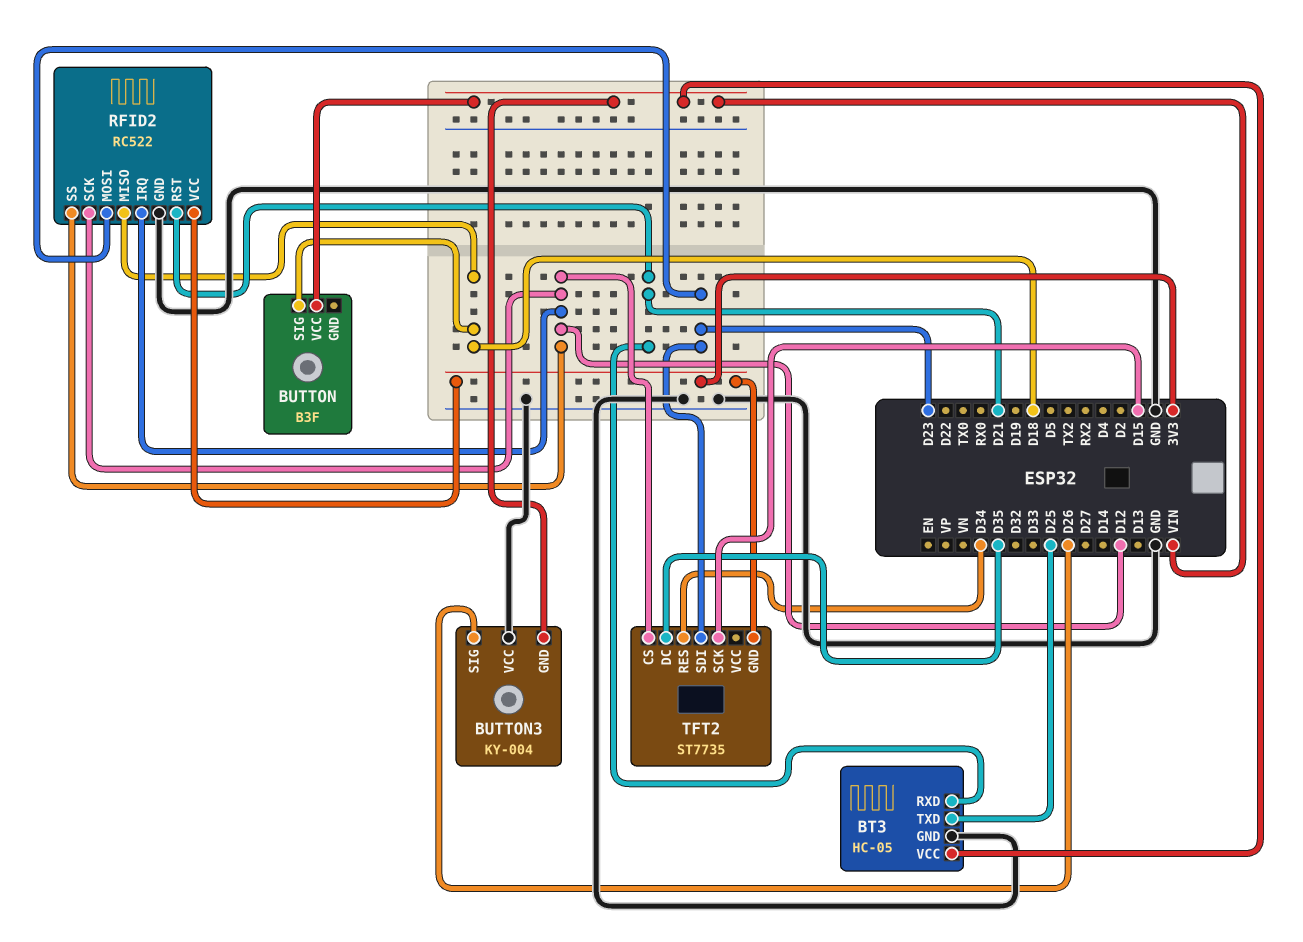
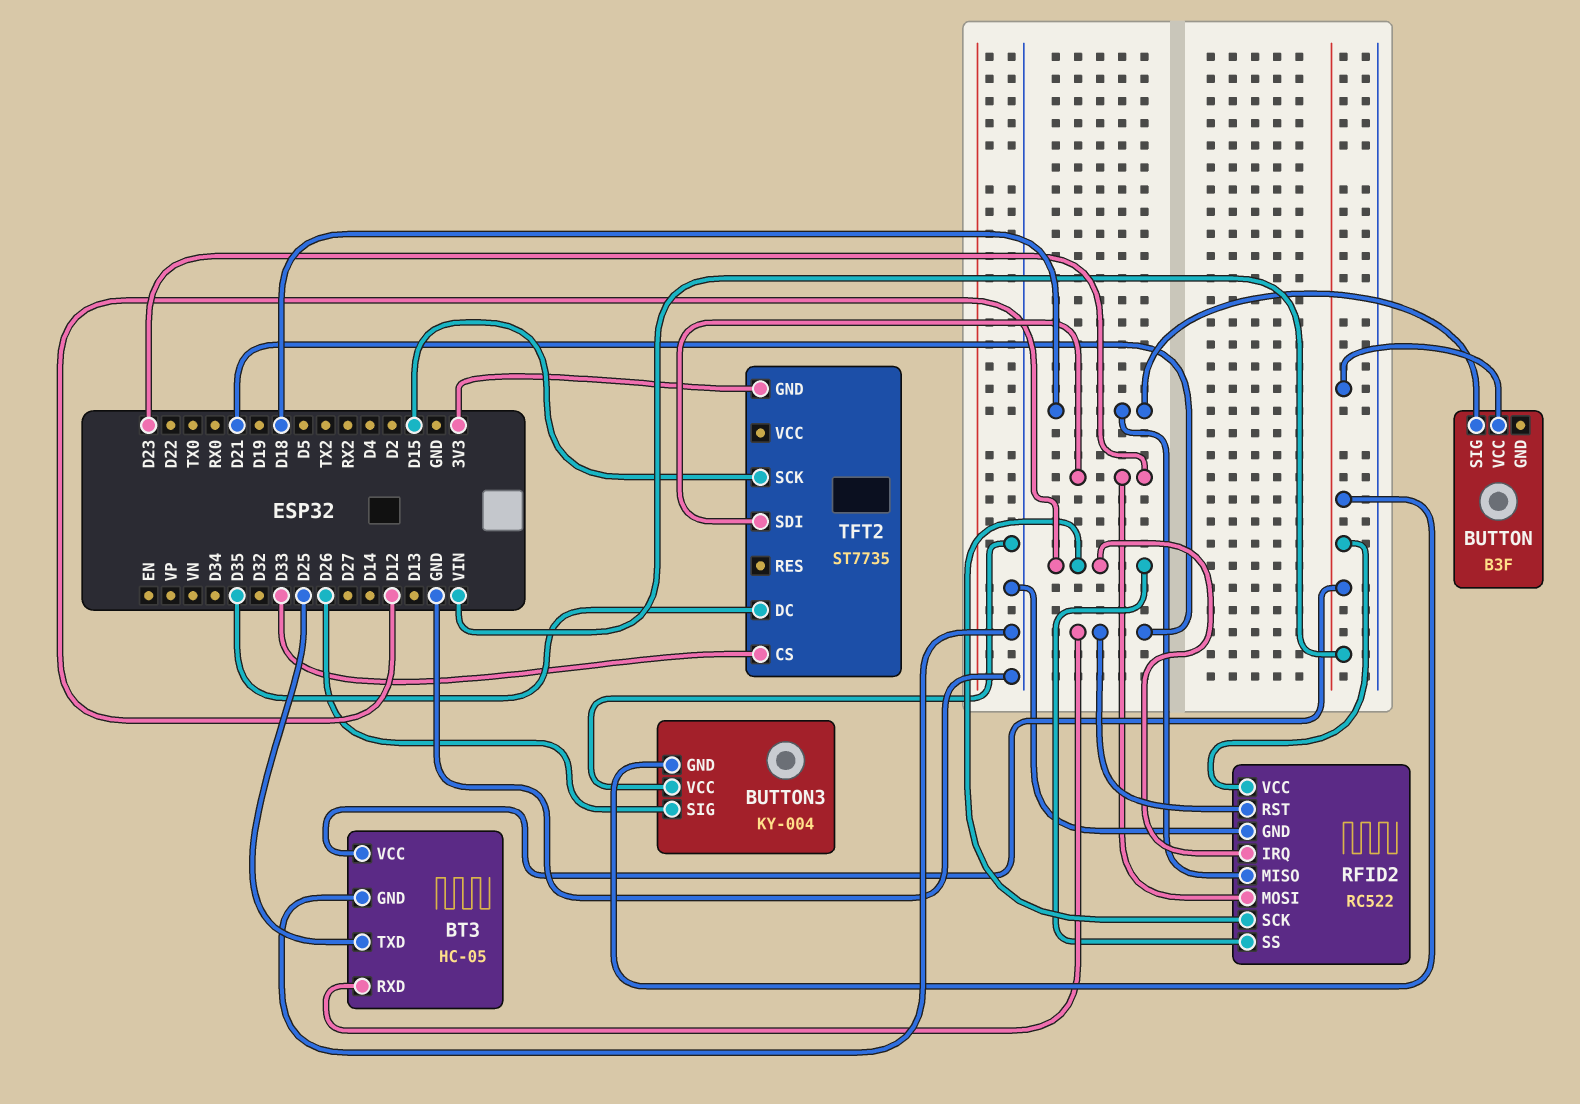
RFID2 pin VCC: 3V3 -> VIN
TFT2 pin CS: D12 -> D33
TFT2 pin RES: D34 -> none

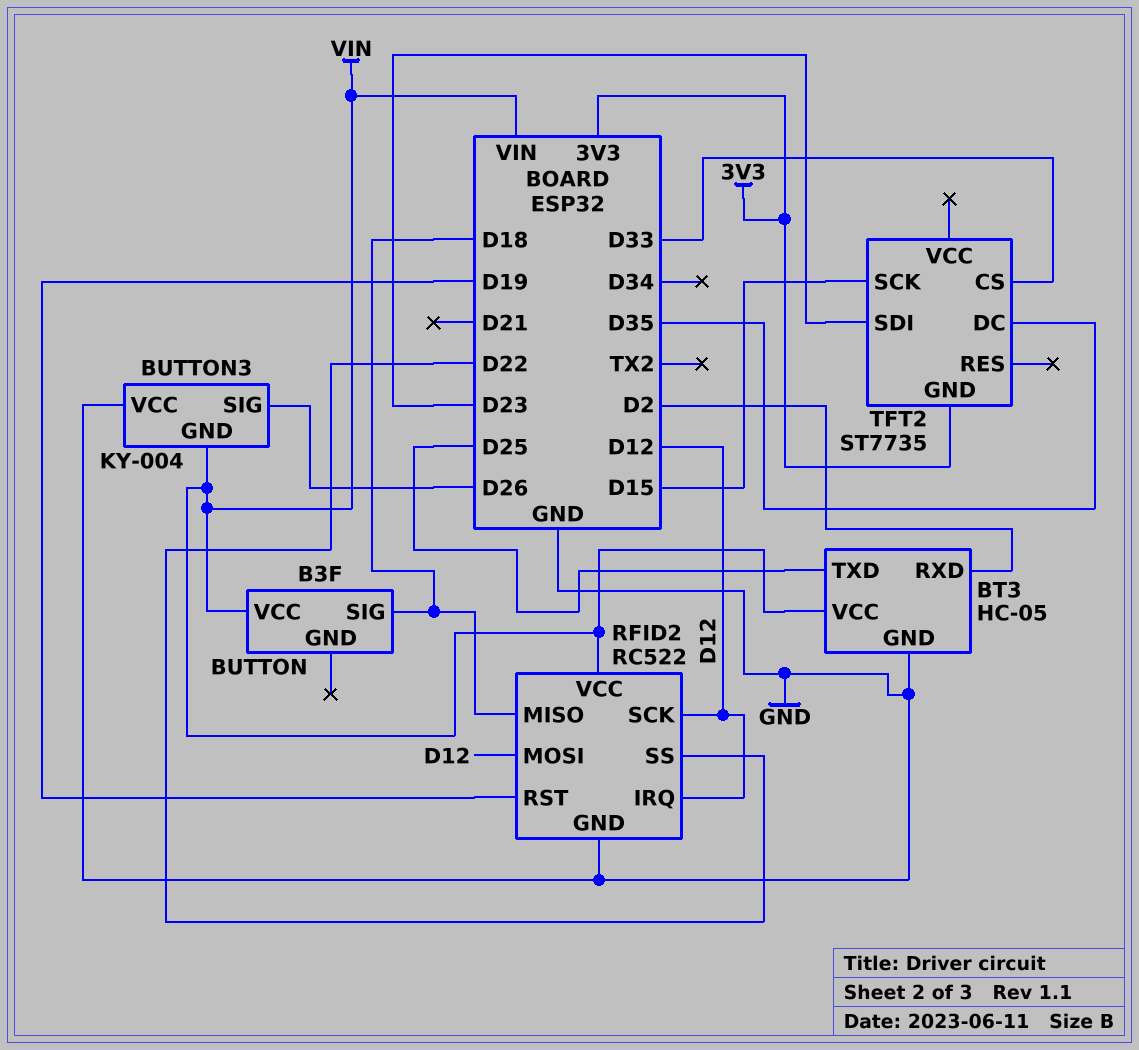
BT3 pin RXD: D21 -> D2
RFID2 pin MOSI: D23 -> D12
RFID2 pin RST: D21 -> D19
RFID2 pin SS: D12 -> D22

